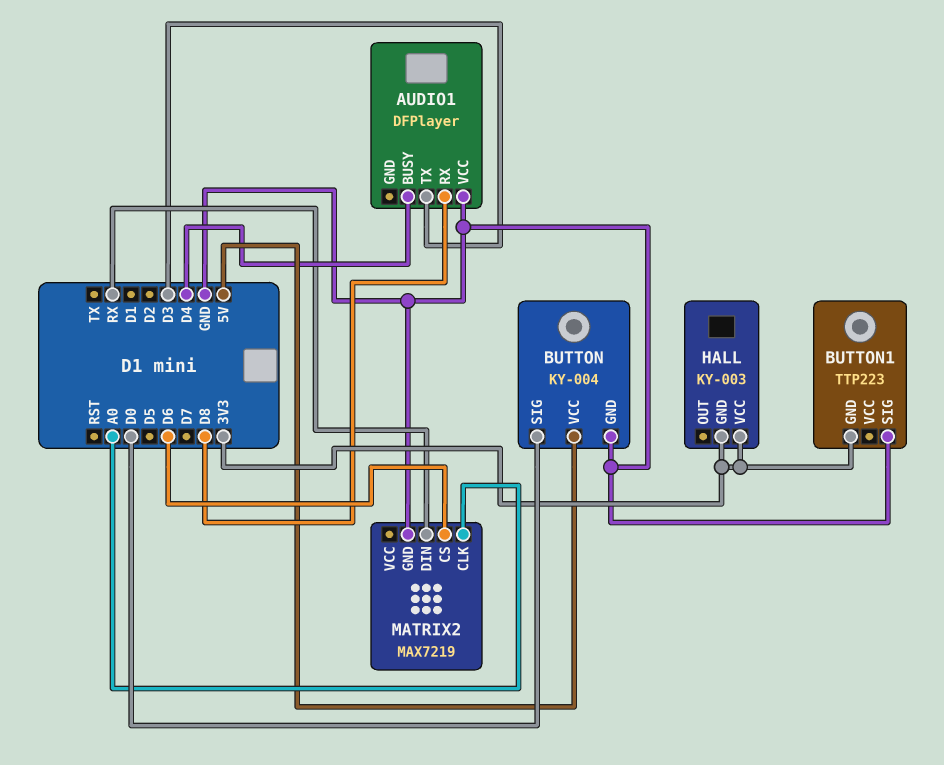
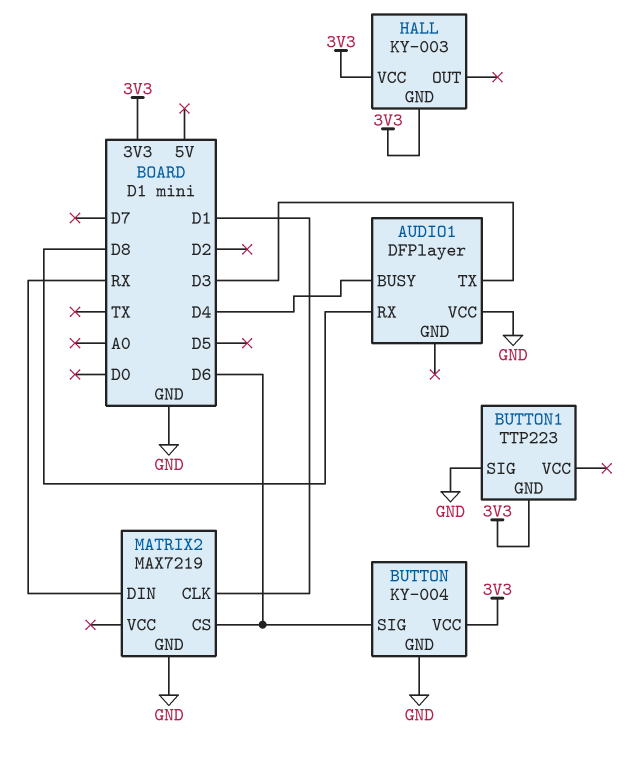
BUTTON pin SIG: D0 -> D6
BUTTON pin VCC: 5V -> 3V3
MATRIX2 pin CLK: A0 -> D1

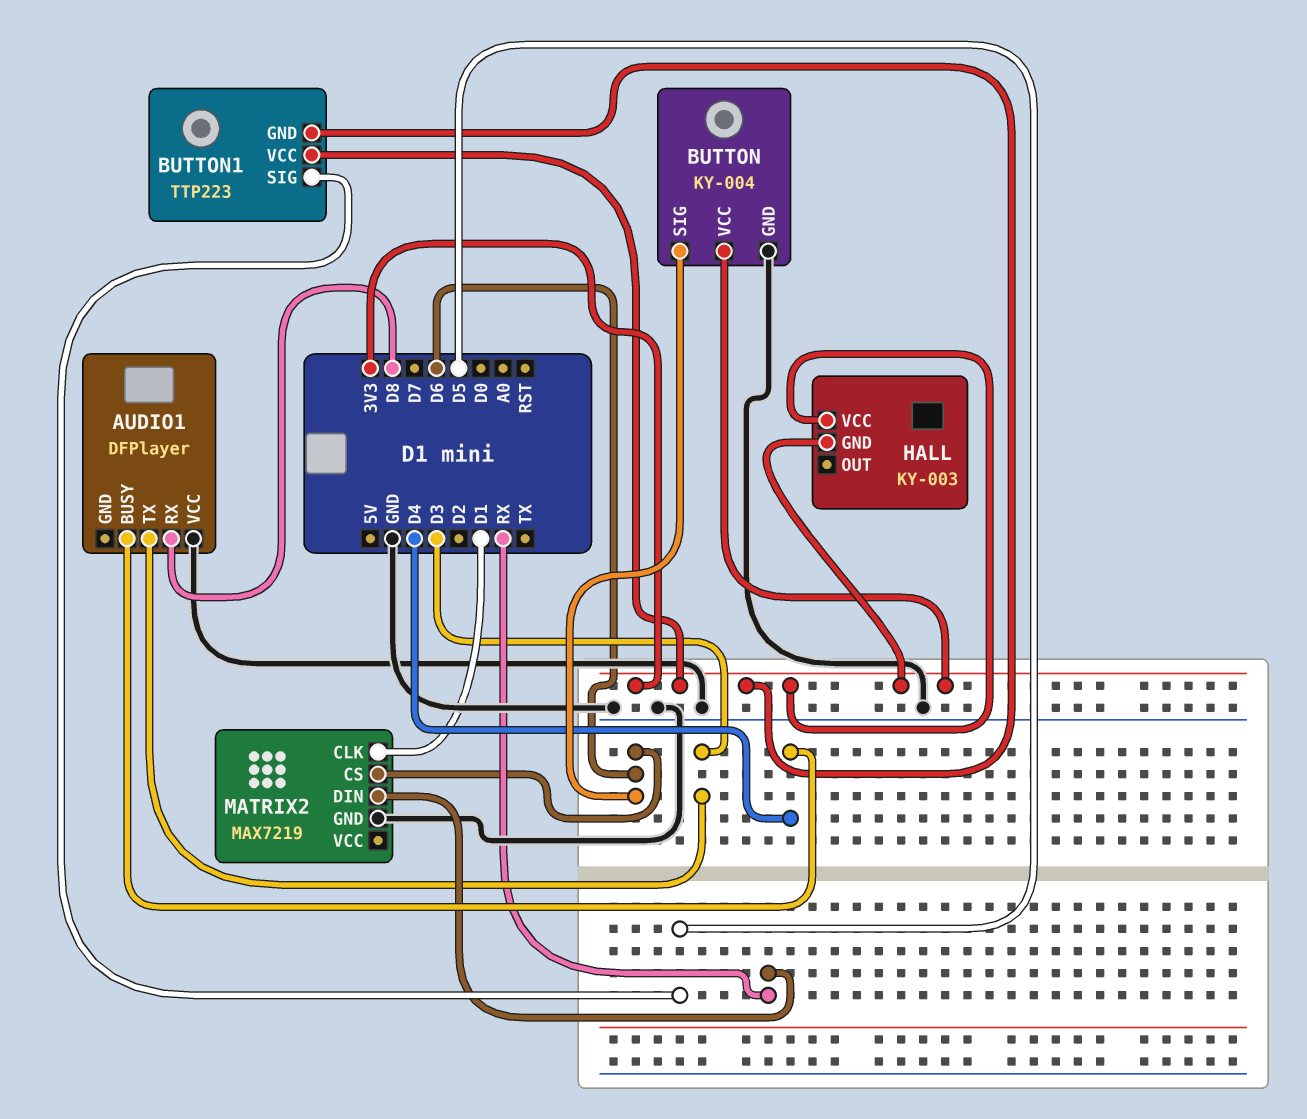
BUTTON1 pin SIG: GND -> D5
BUTTON1 pin VCC: none -> 3V3

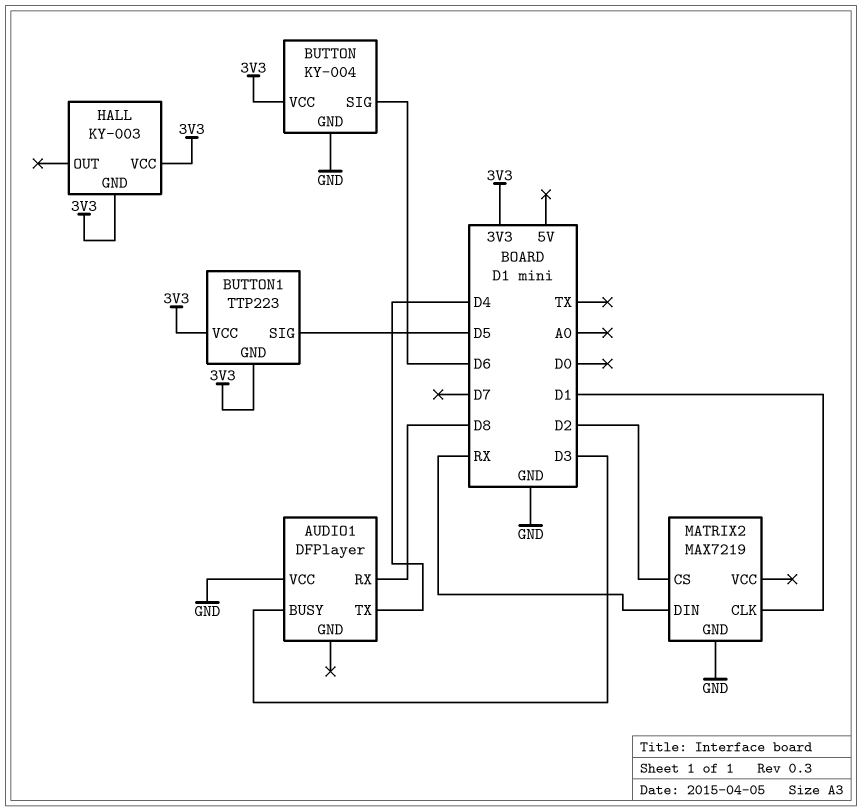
AUDIO1 pin BUSY: D4 -> D3
AUDIO1 pin TX: D3 -> D4
MATRIX2 pin CS: D6 -> D2

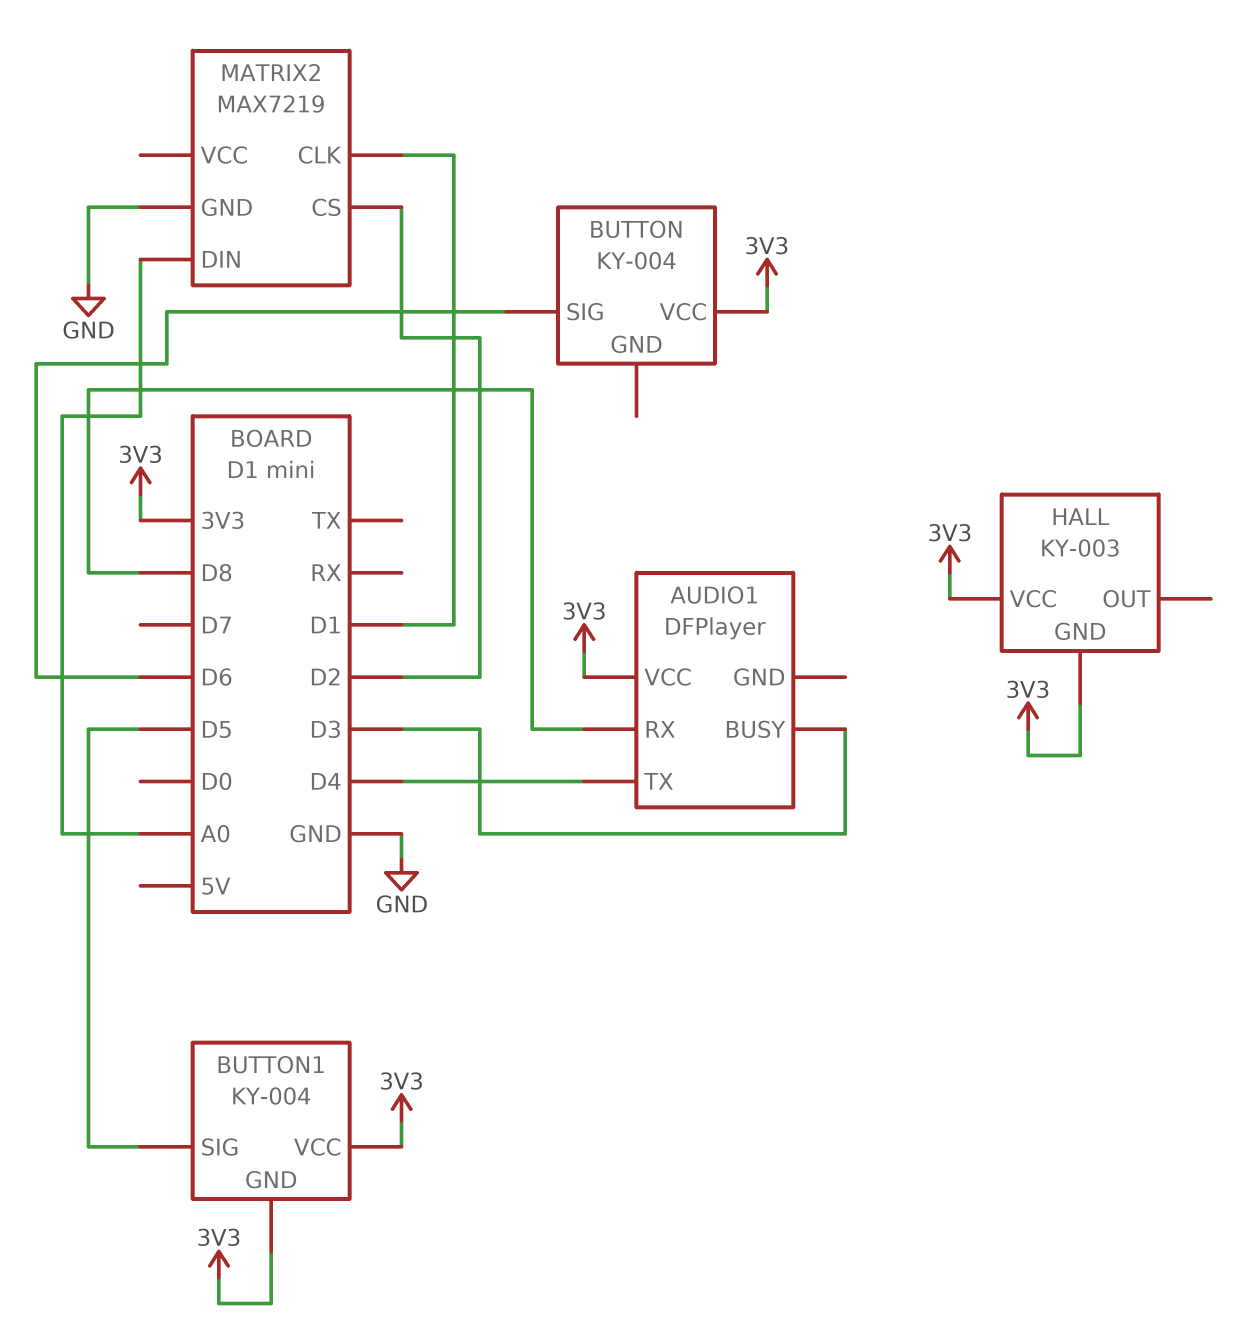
AUDIO1 pin VCC: GND -> 3V3
BUTTON pin GND: GND -> none
BUTTON1: TTP223 -> KY-004
MATRIX2 pin DIN: RX -> A0

